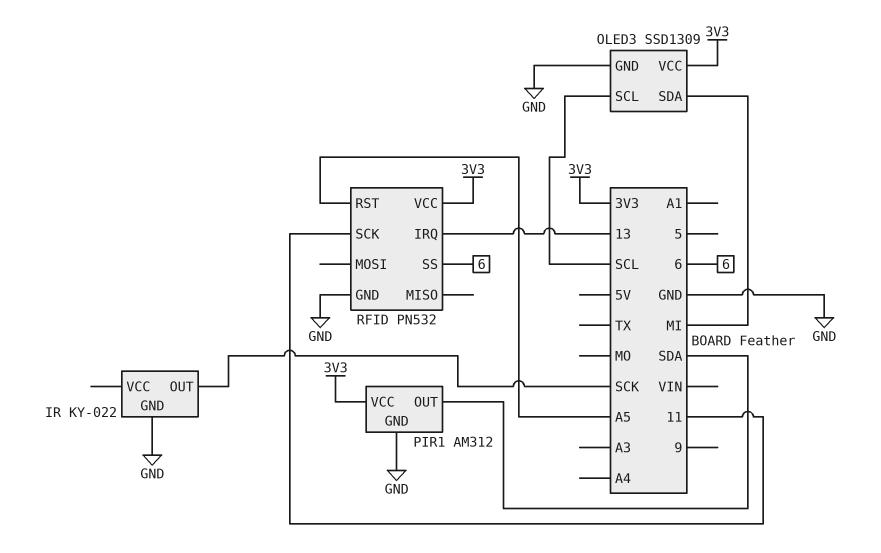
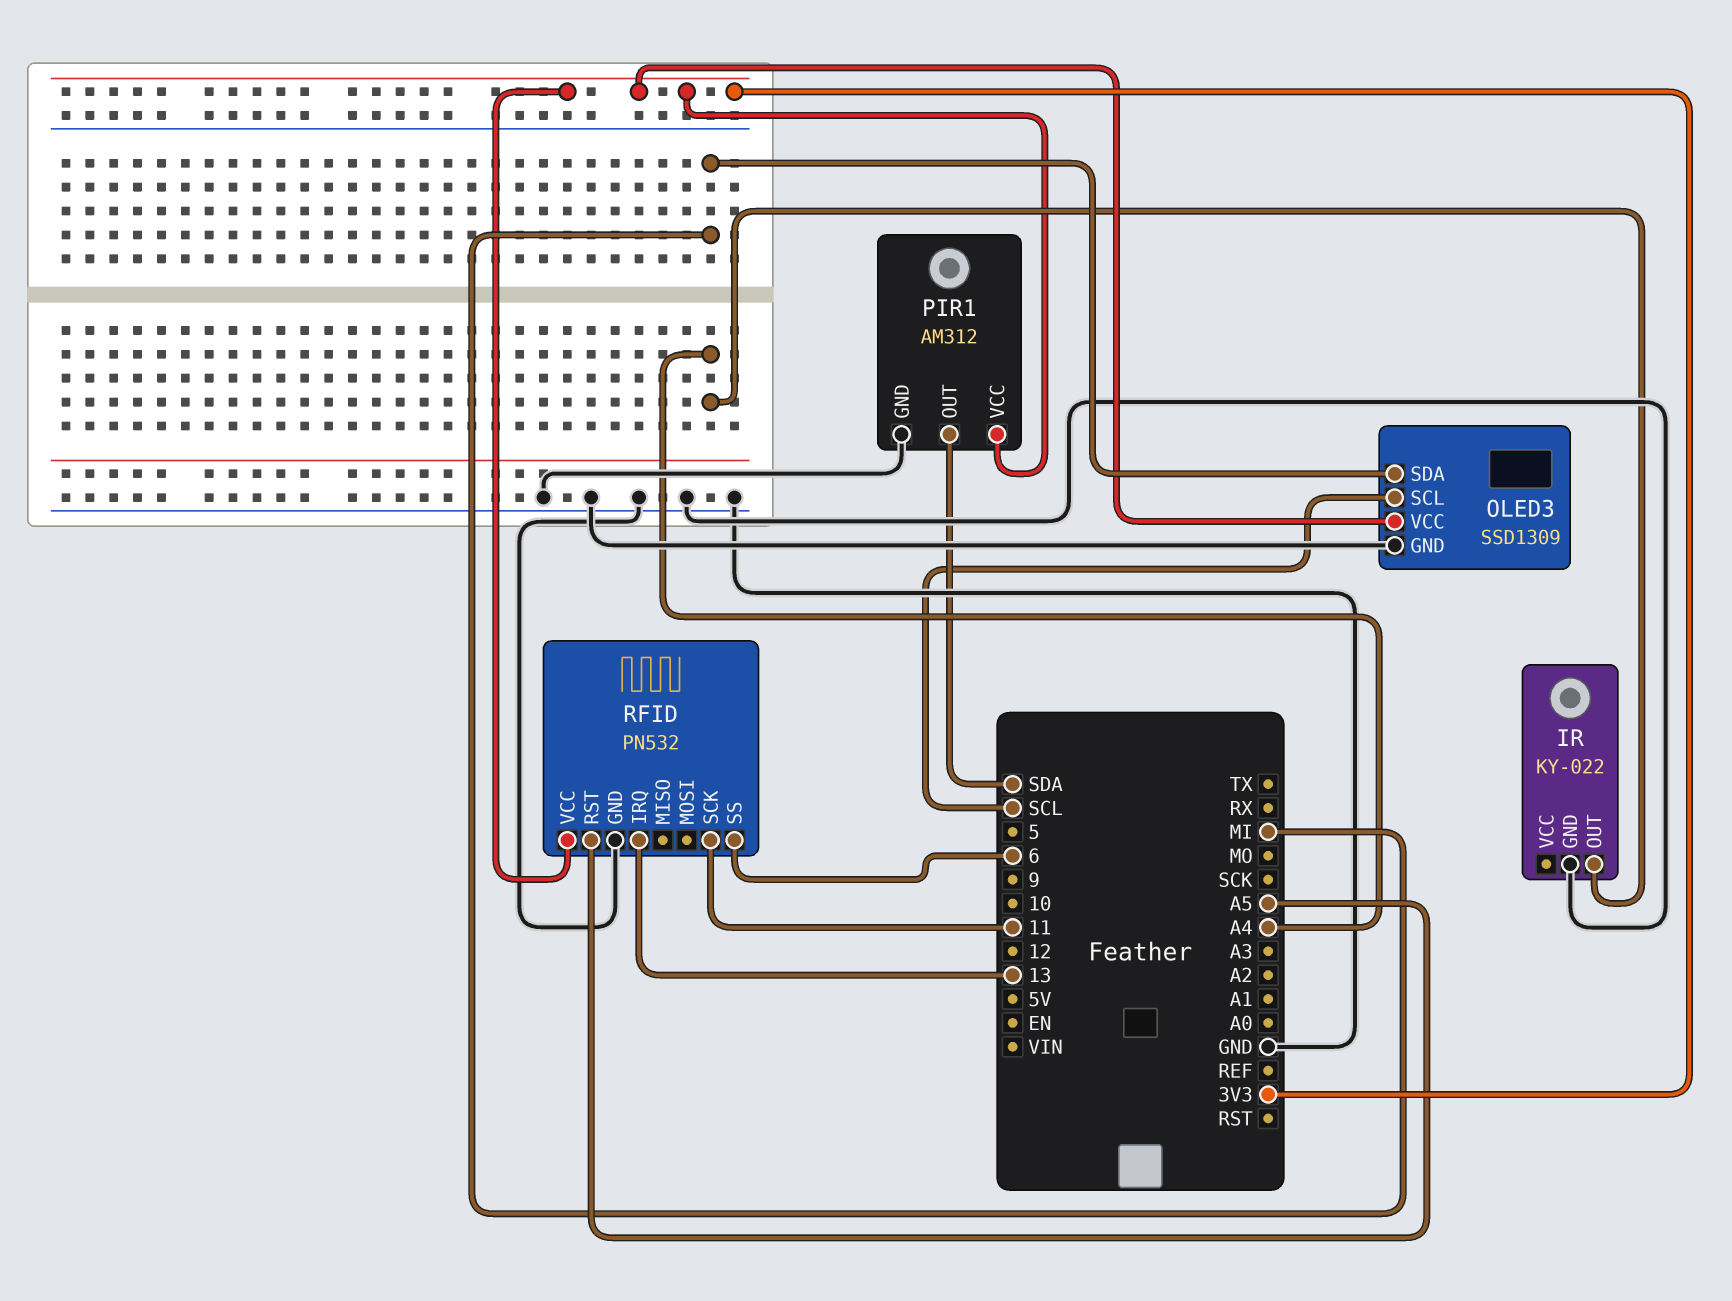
IR pin OUT: SCK -> A4

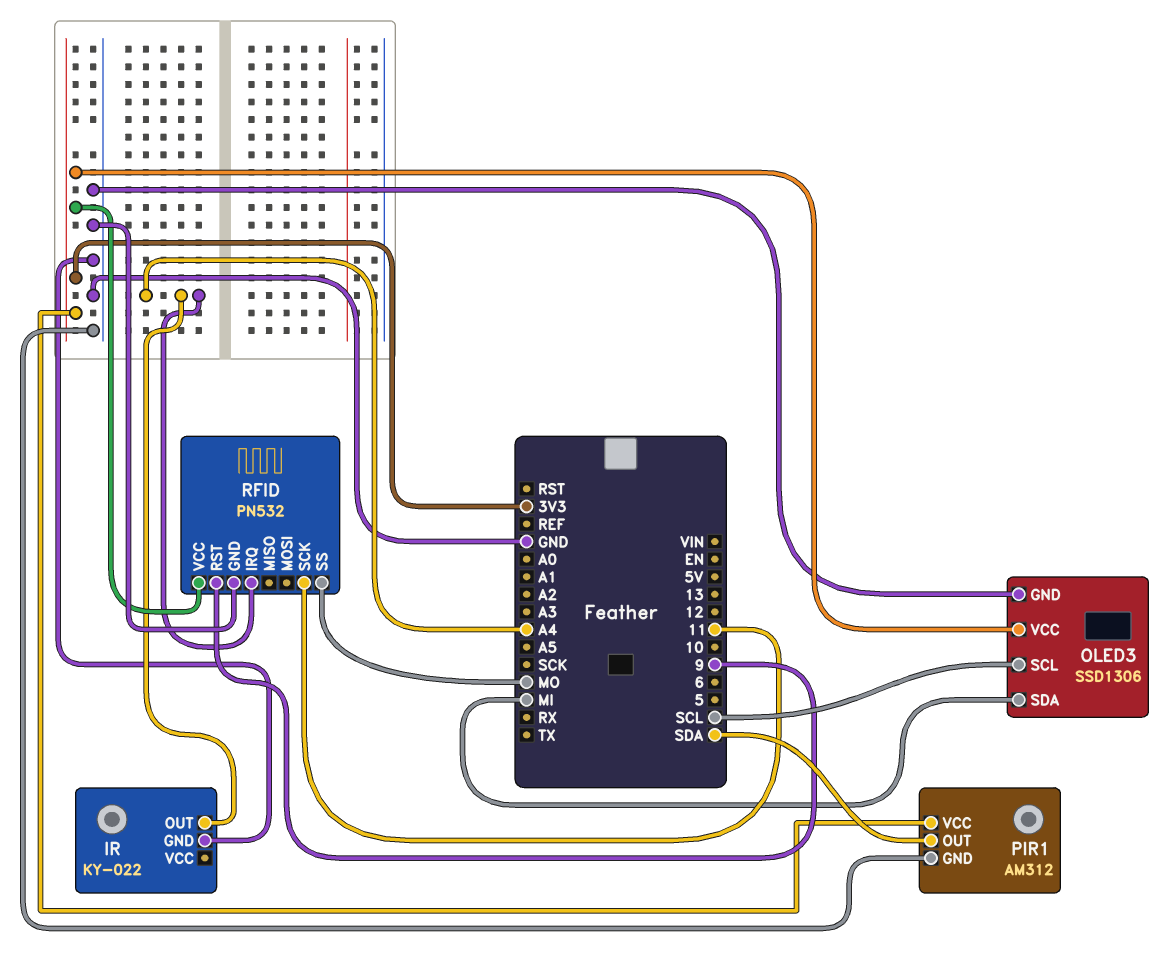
OLED3: SSD1309 -> SSD1306
RFID pin IRQ: 13 -> A4
RFID pin RST: A5 -> 9
RFID pin SS: 6 -> MO

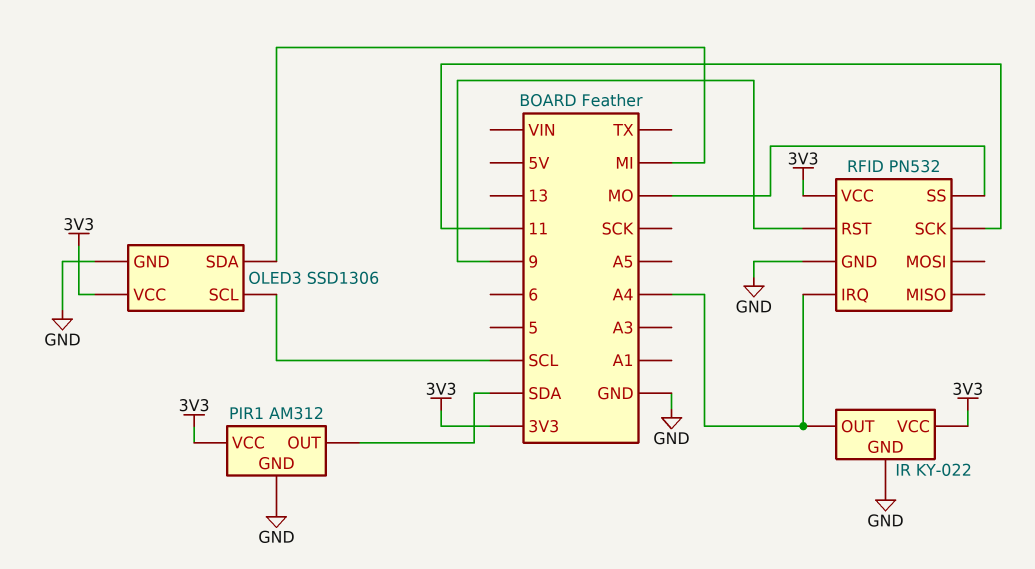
IR pin VCC: none -> 3V3

